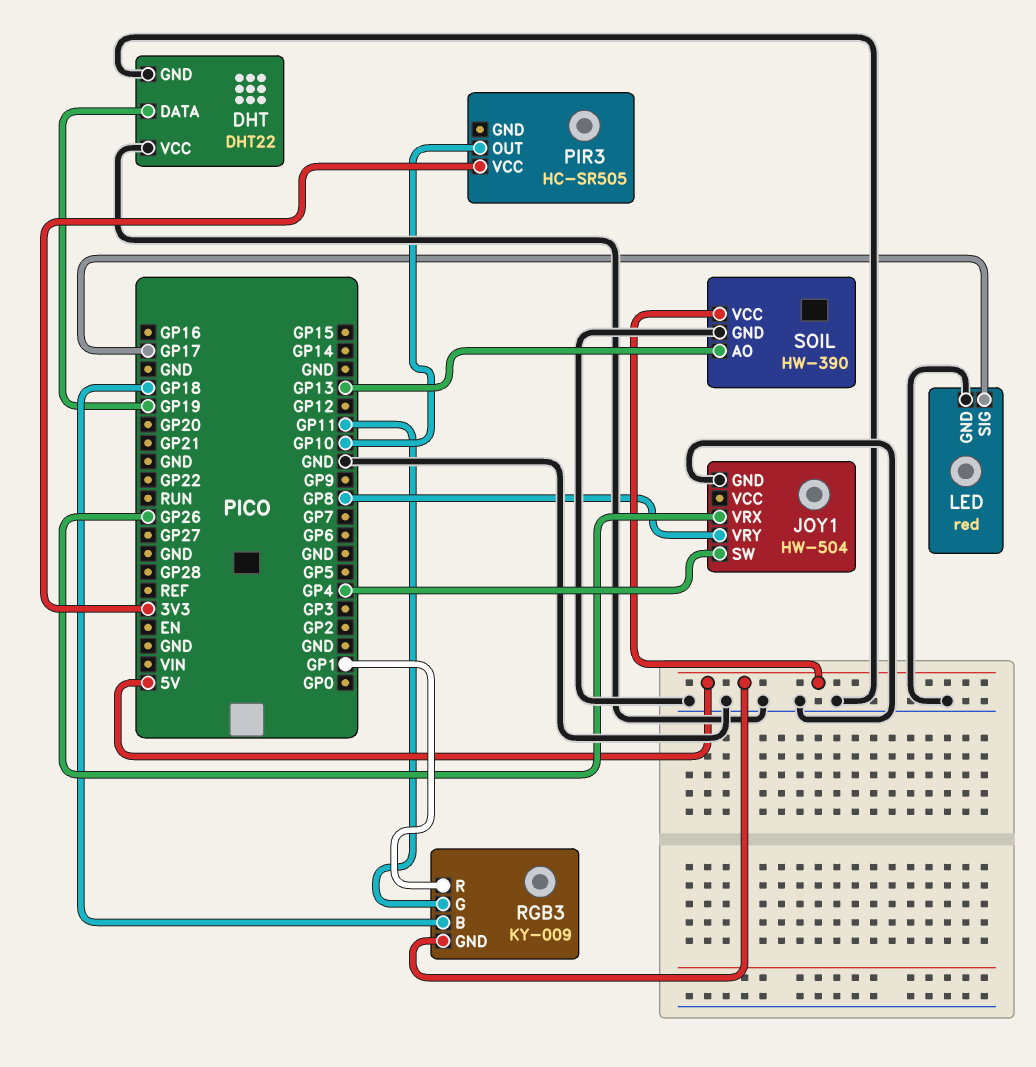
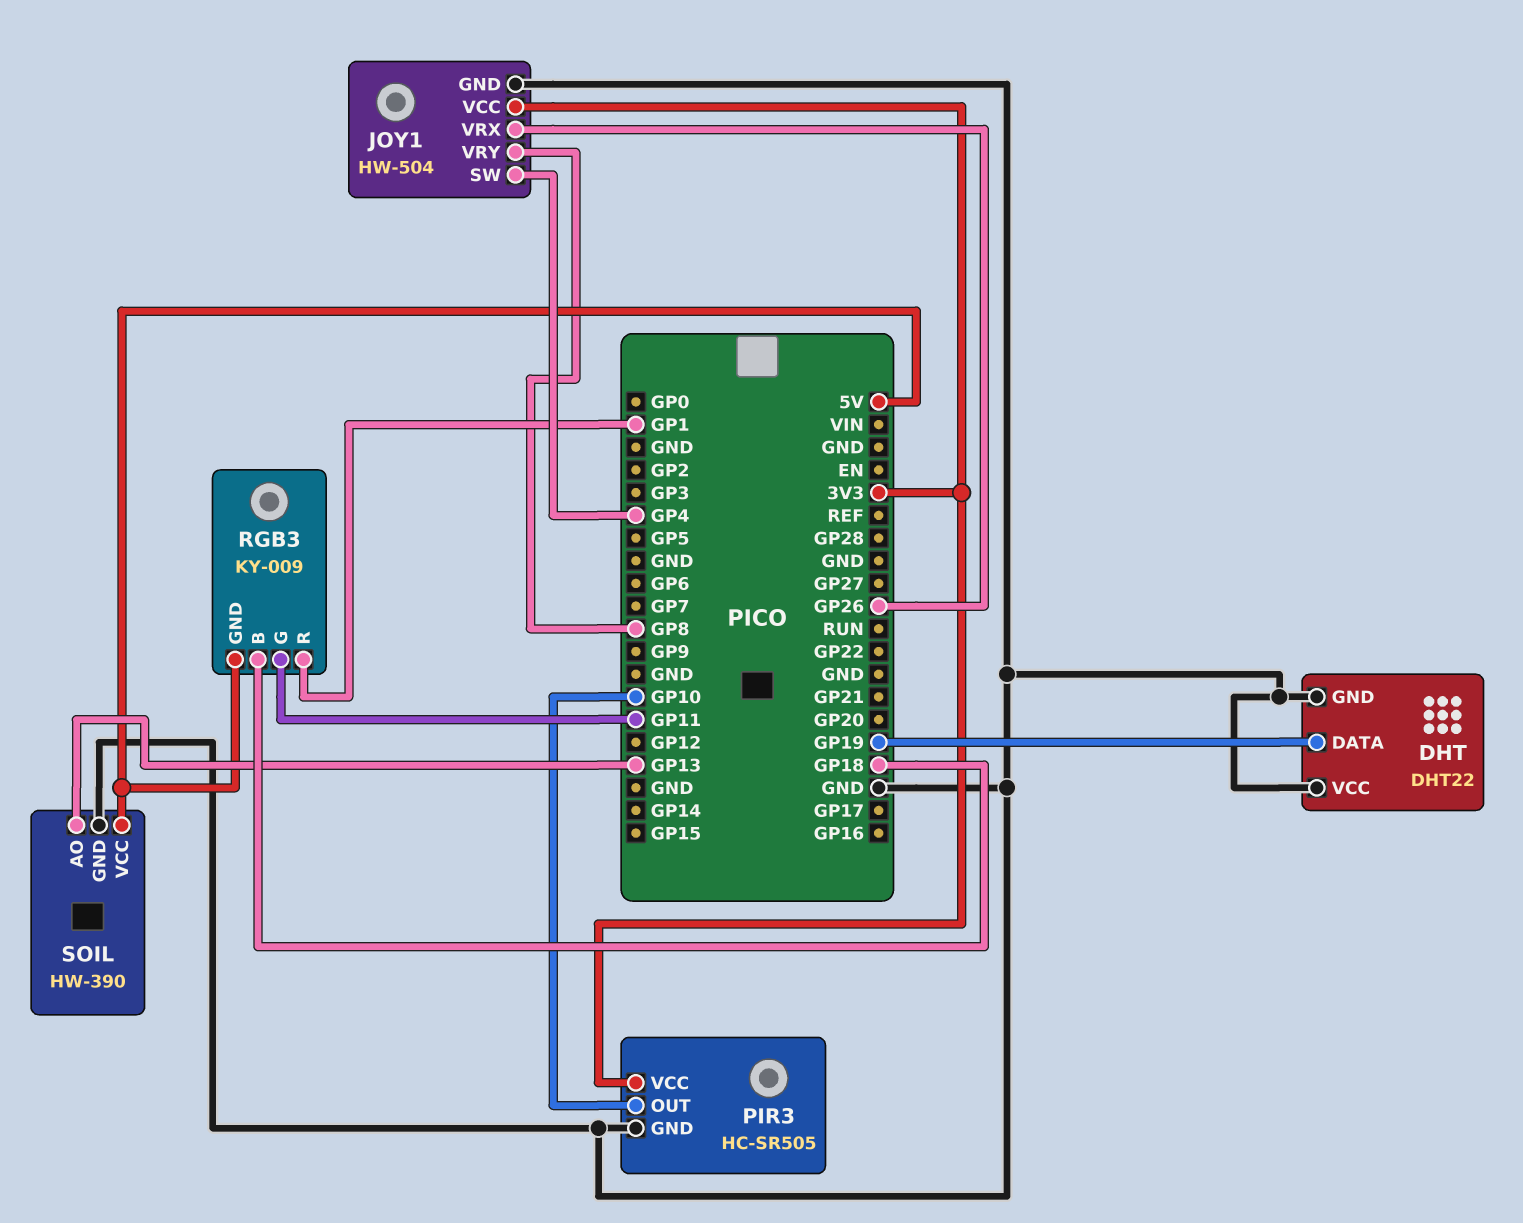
JOY1 pin VCC: none -> 3V3
LED: red -> none
LED pin GND: GND -> none
LED pin SIG: GP17 -> none
PIR3 pin GND: none -> GND

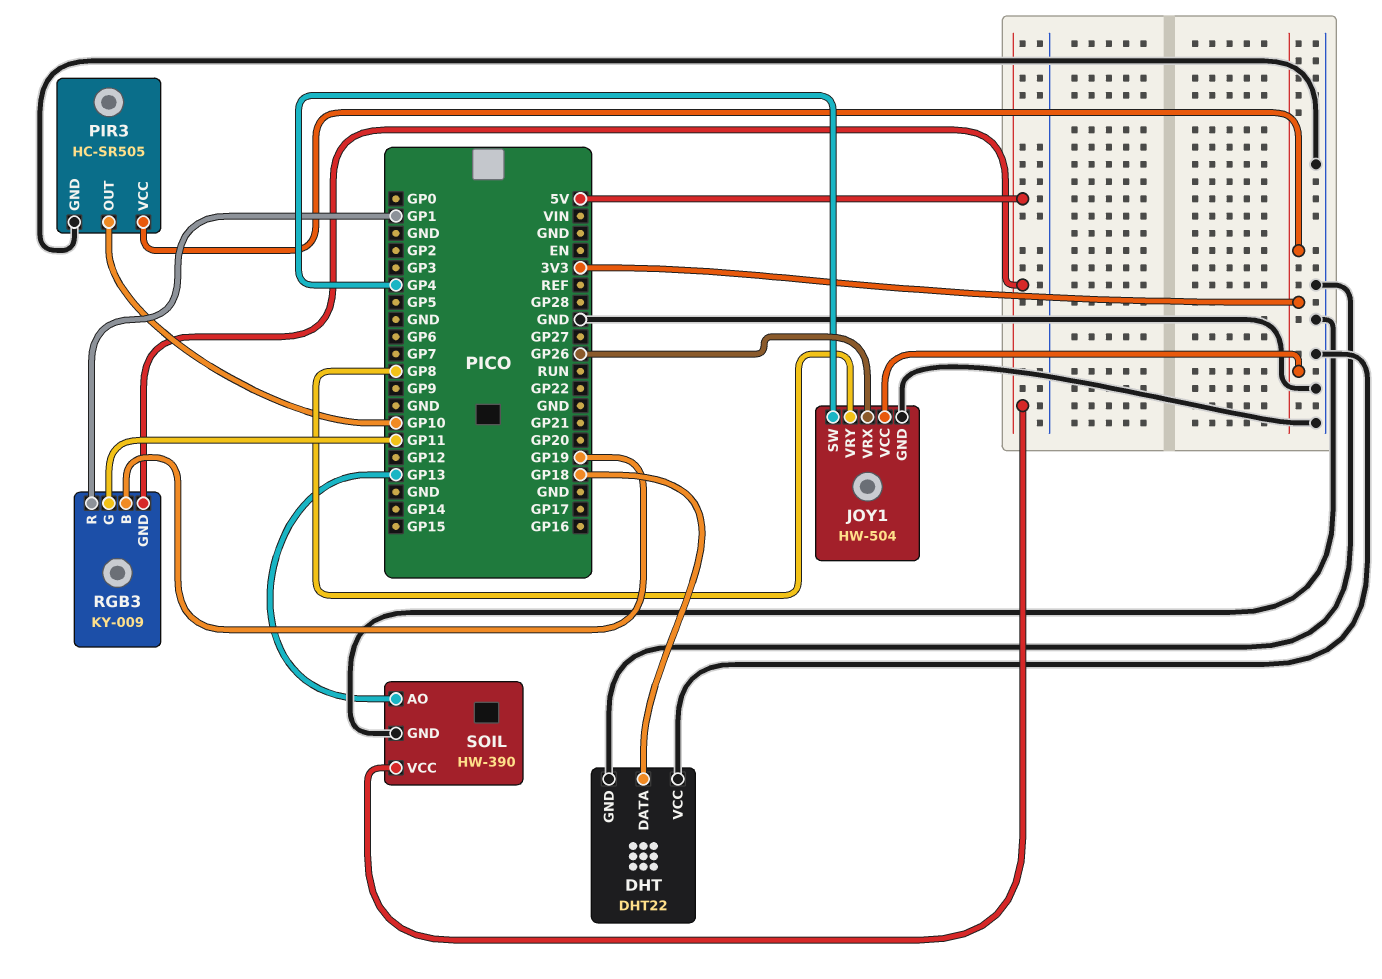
DHT pin DATA: GP19 -> GP18
RGB3 pin B: GP18 -> GP19

